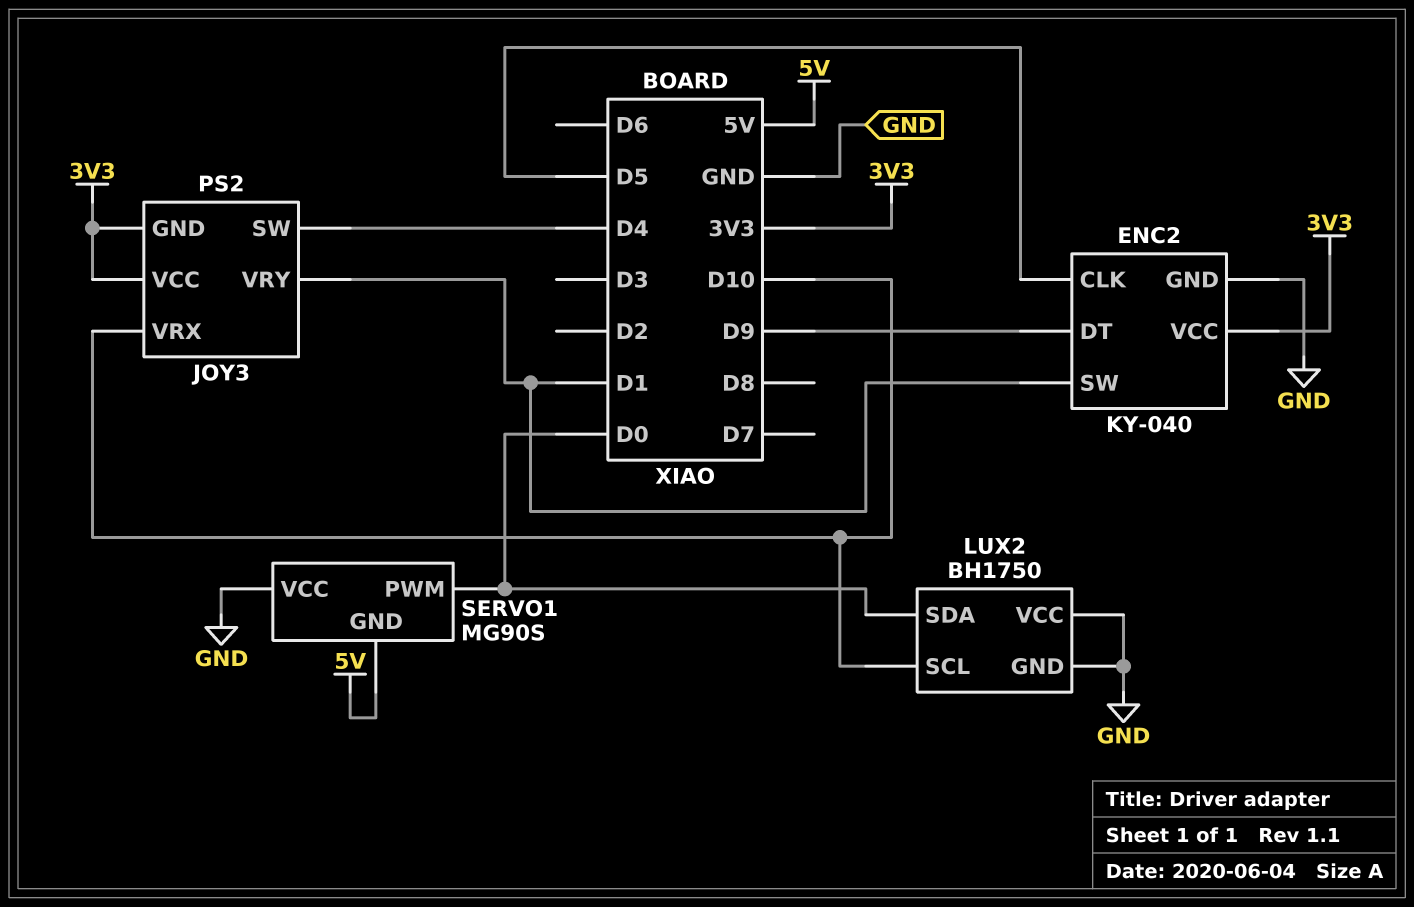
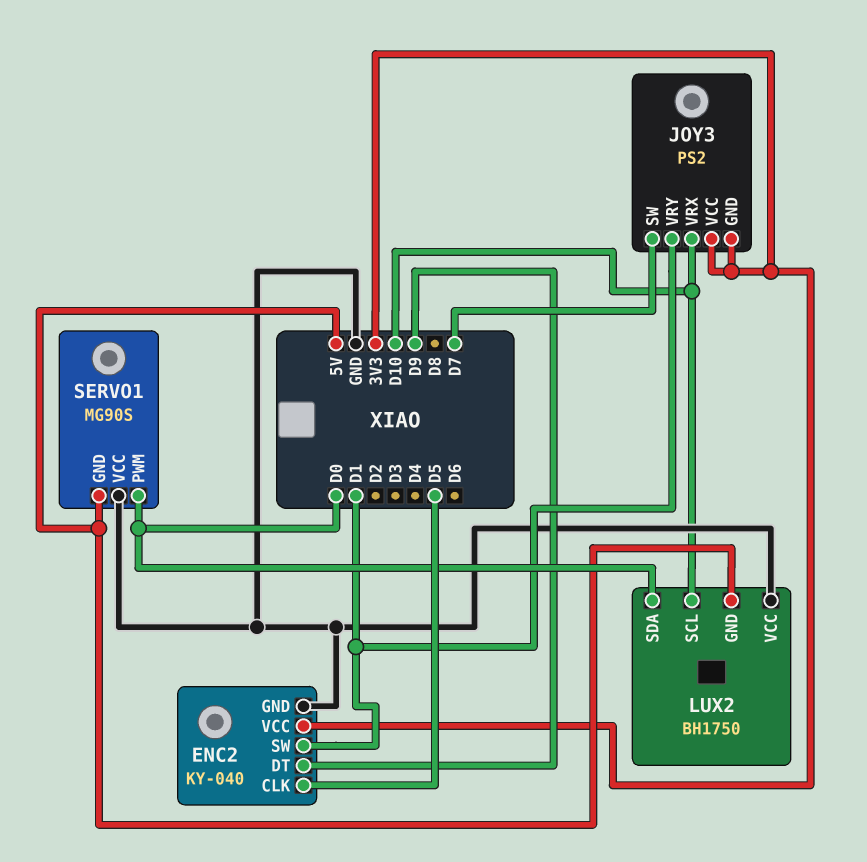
JOY3 pin SW: D4 -> D7
LUX2 pin GND: GND -> 5V

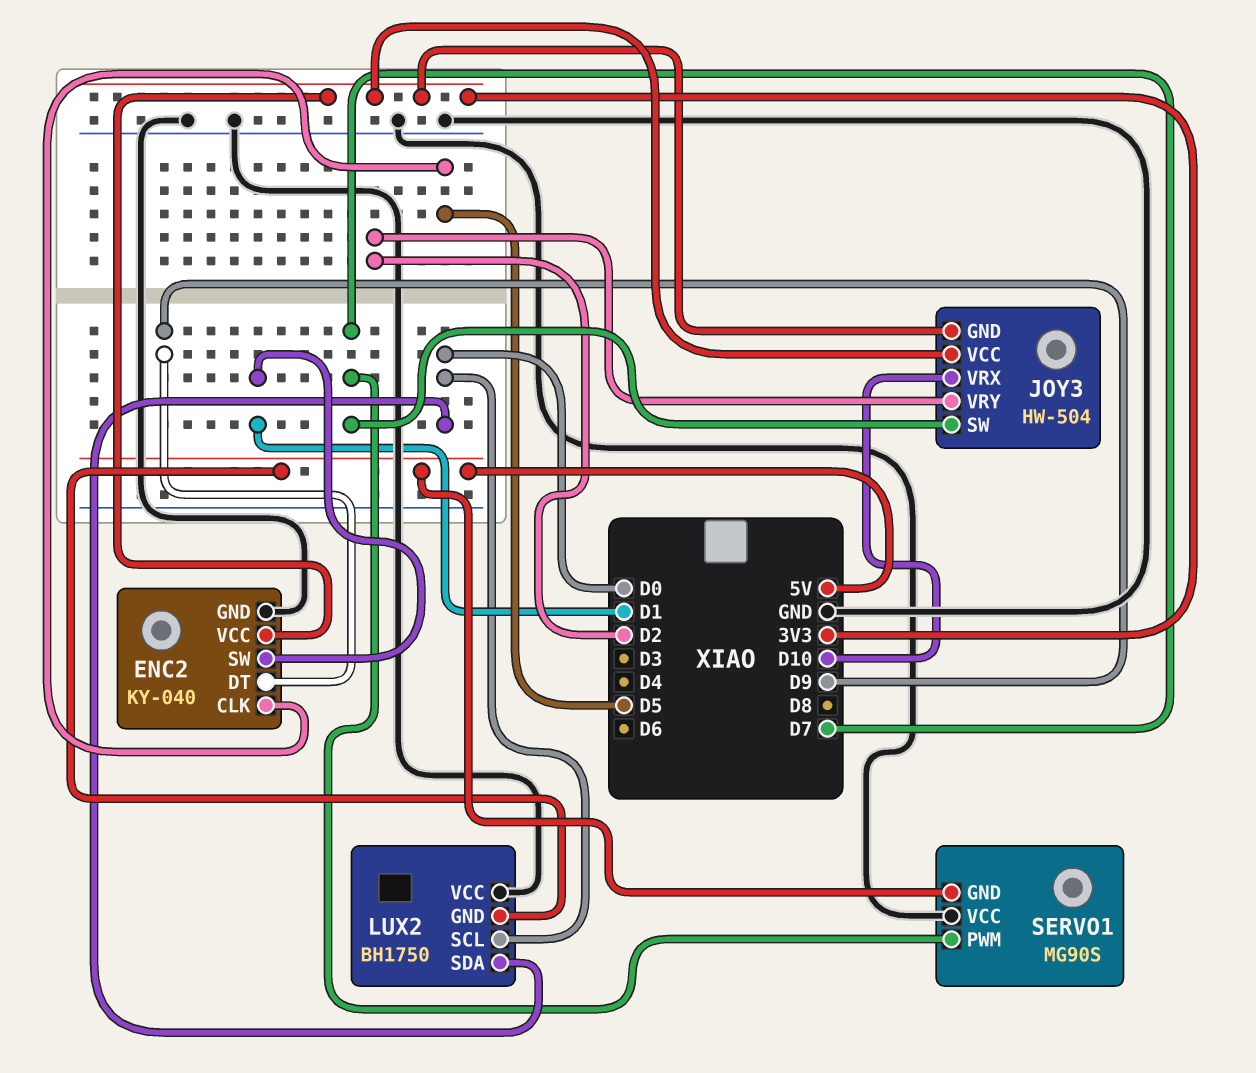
JOY3: PS2 -> HW-504
JOY3 pin VRY: D1 -> D2
LUX2 pin SCL: D10 -> D0
SERVO1 pin PWM: D0 -> D7

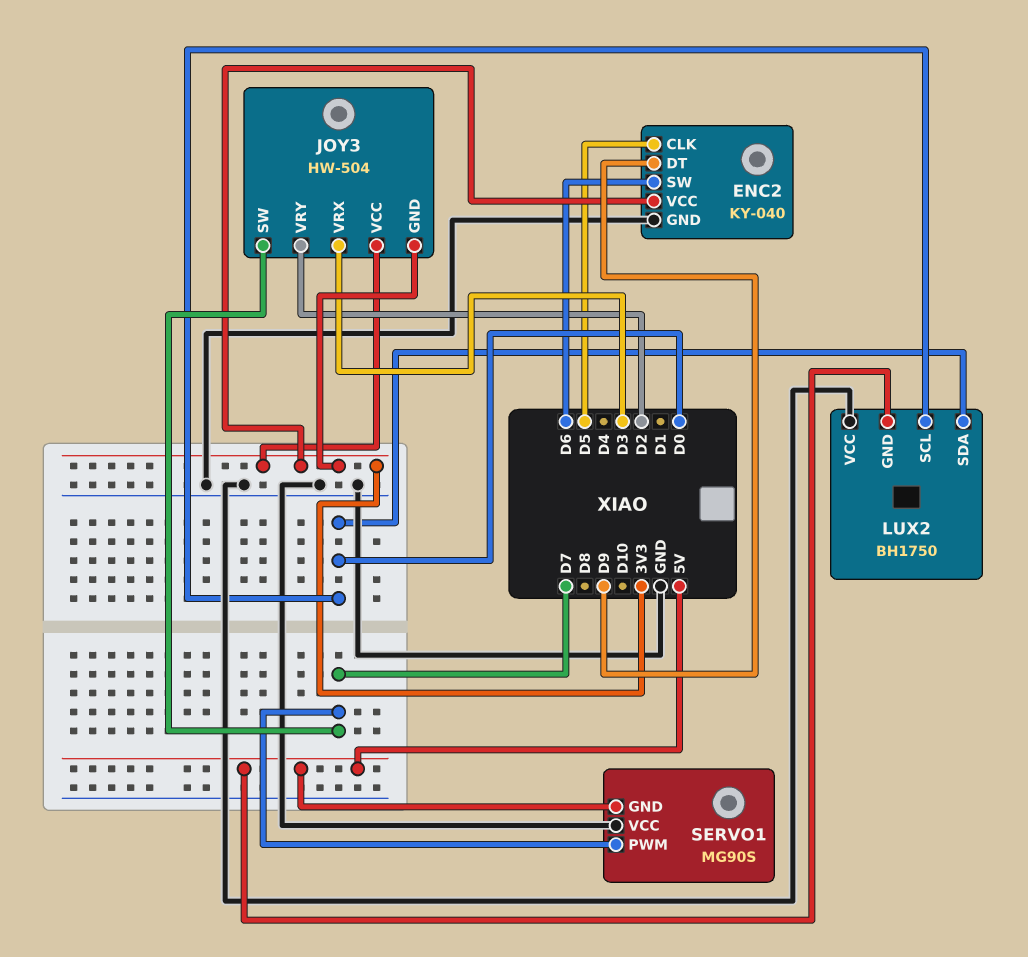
ENC2 pin SW: D1 -> D6
JOY3 pin VRX: D10 -> D3

